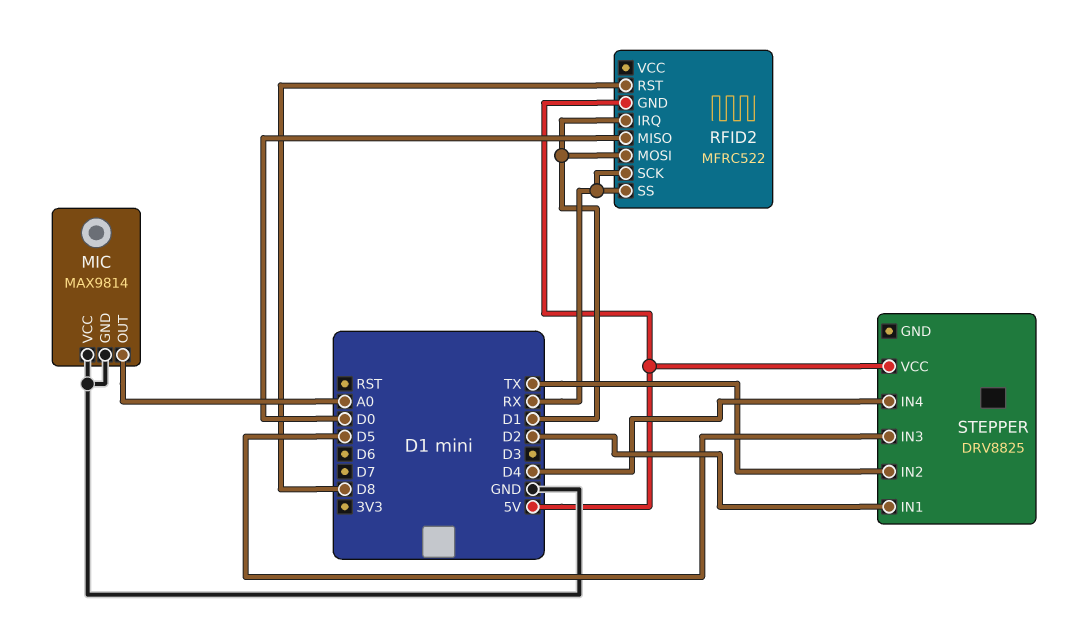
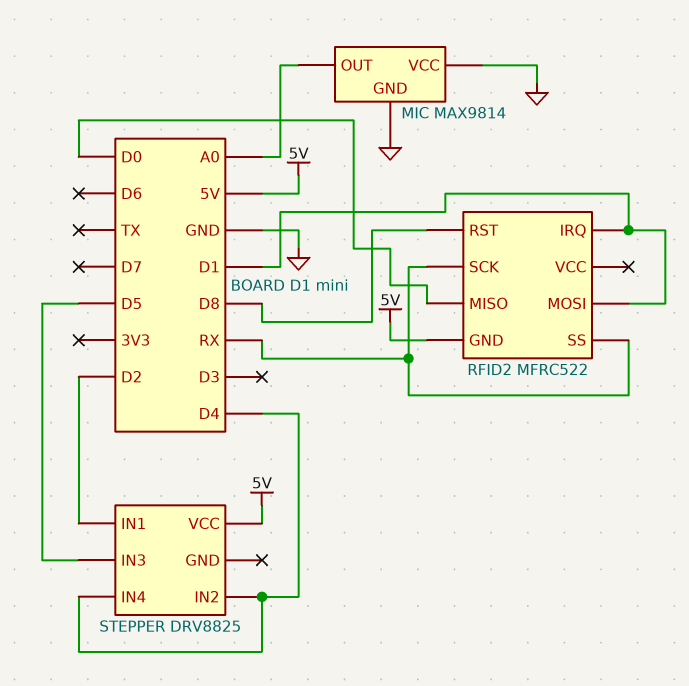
STEPPER pin IN2: TX -> D4

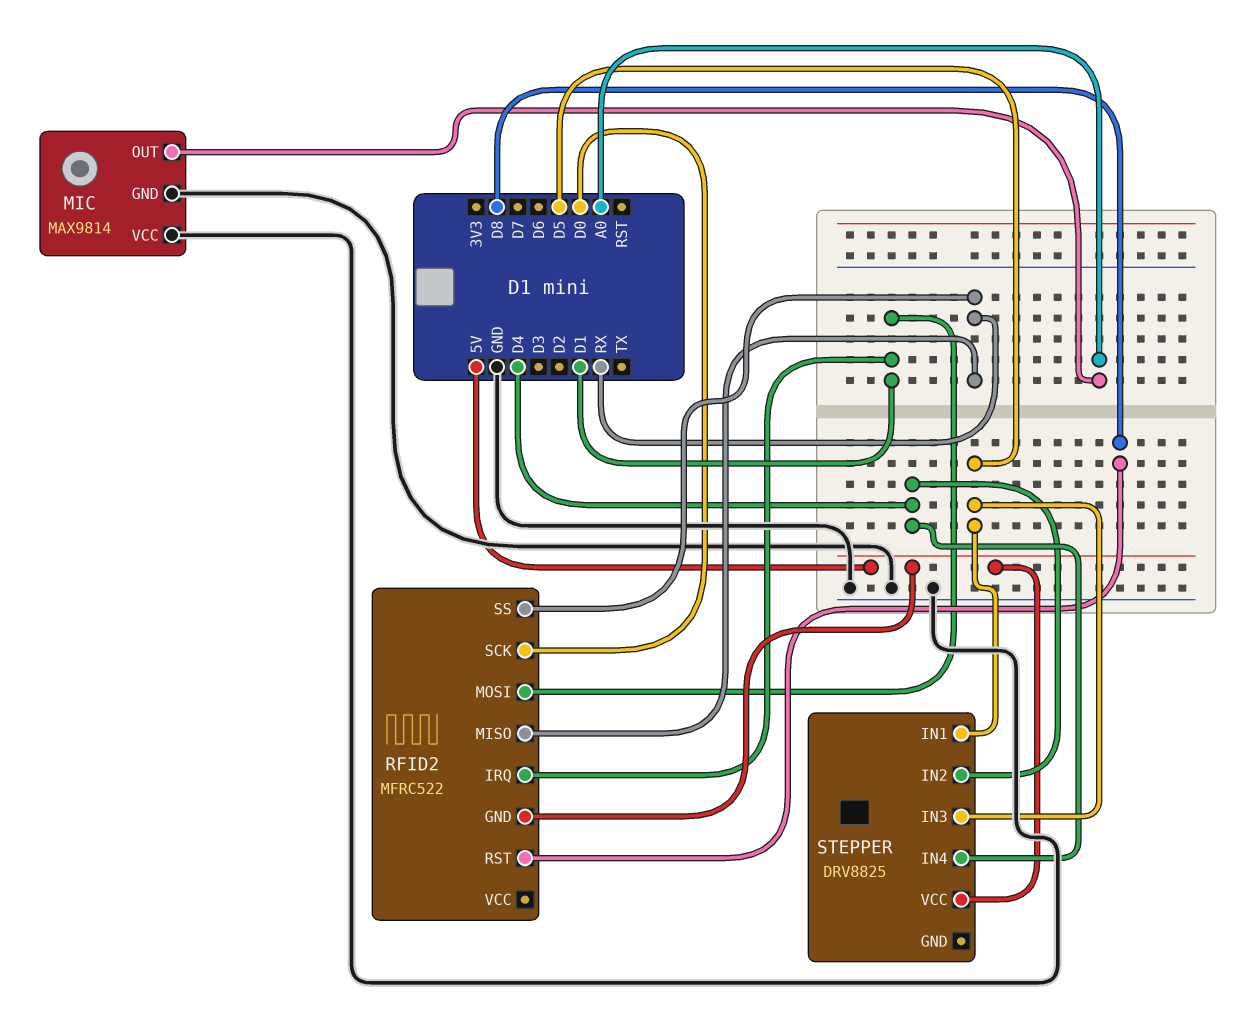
RFID2 pin MISO: D0 -> RX
RFID2 pin SCK: RX -> D0
STEPPER pin IN1: D2 -> D5

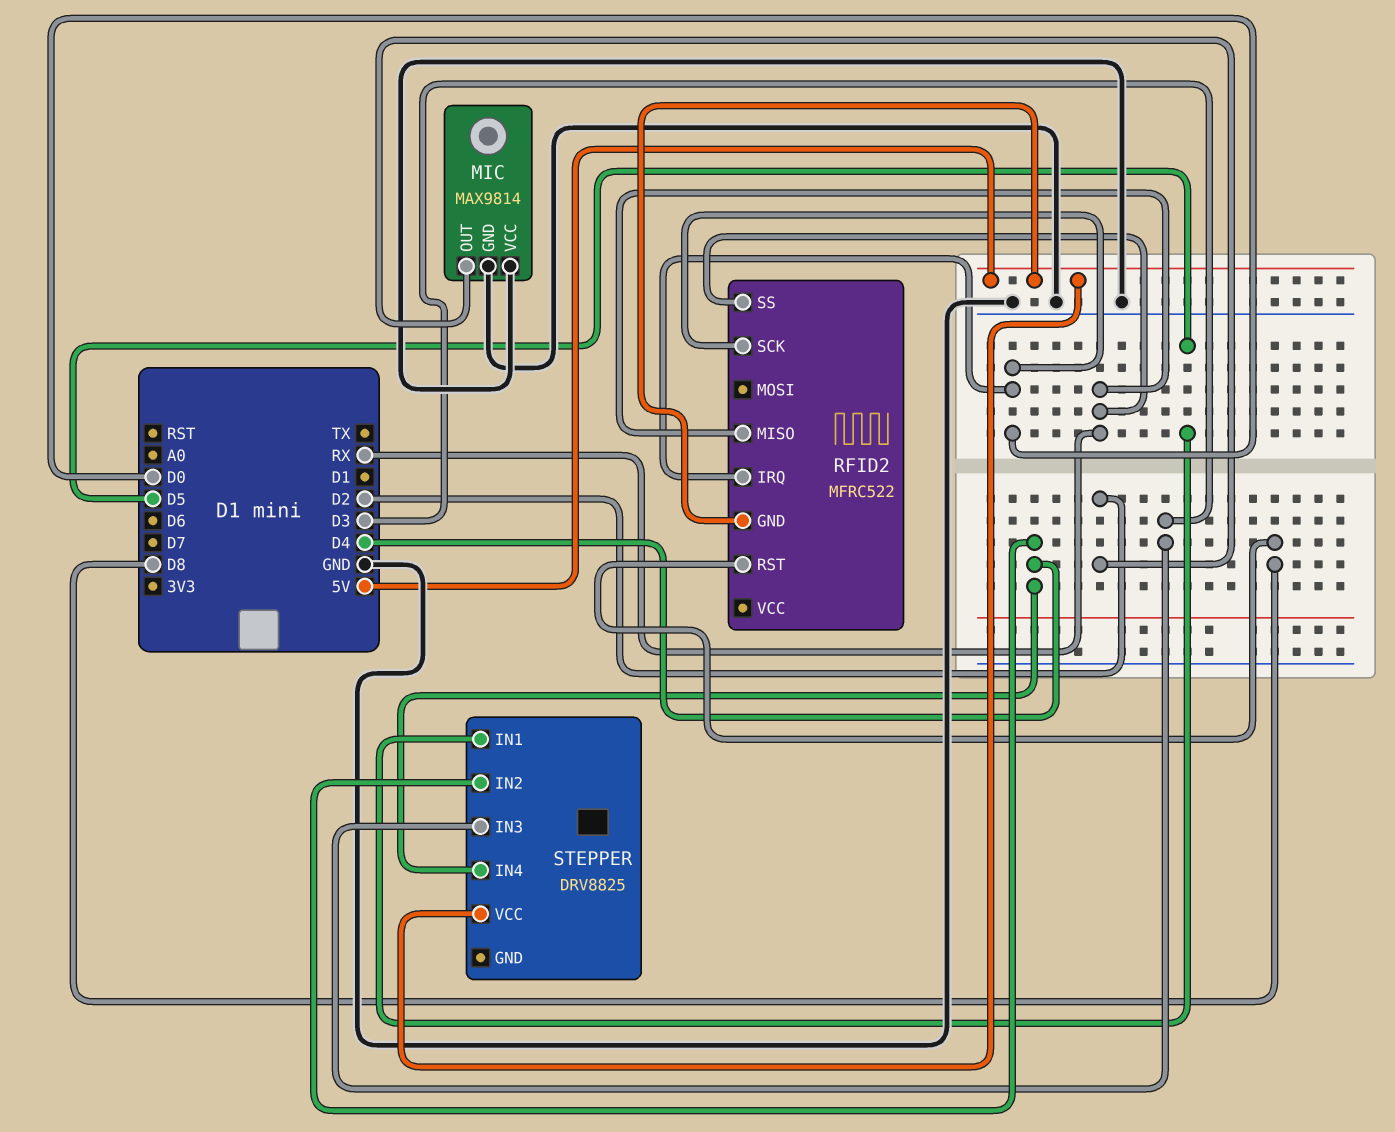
MIC pin OUT: A0 -> D2
RFID2 pin IRQ: D1 -> D0
RFID2 pin MOSI: D1 -> none
STEPPER pin IN3: D5 -> D3

